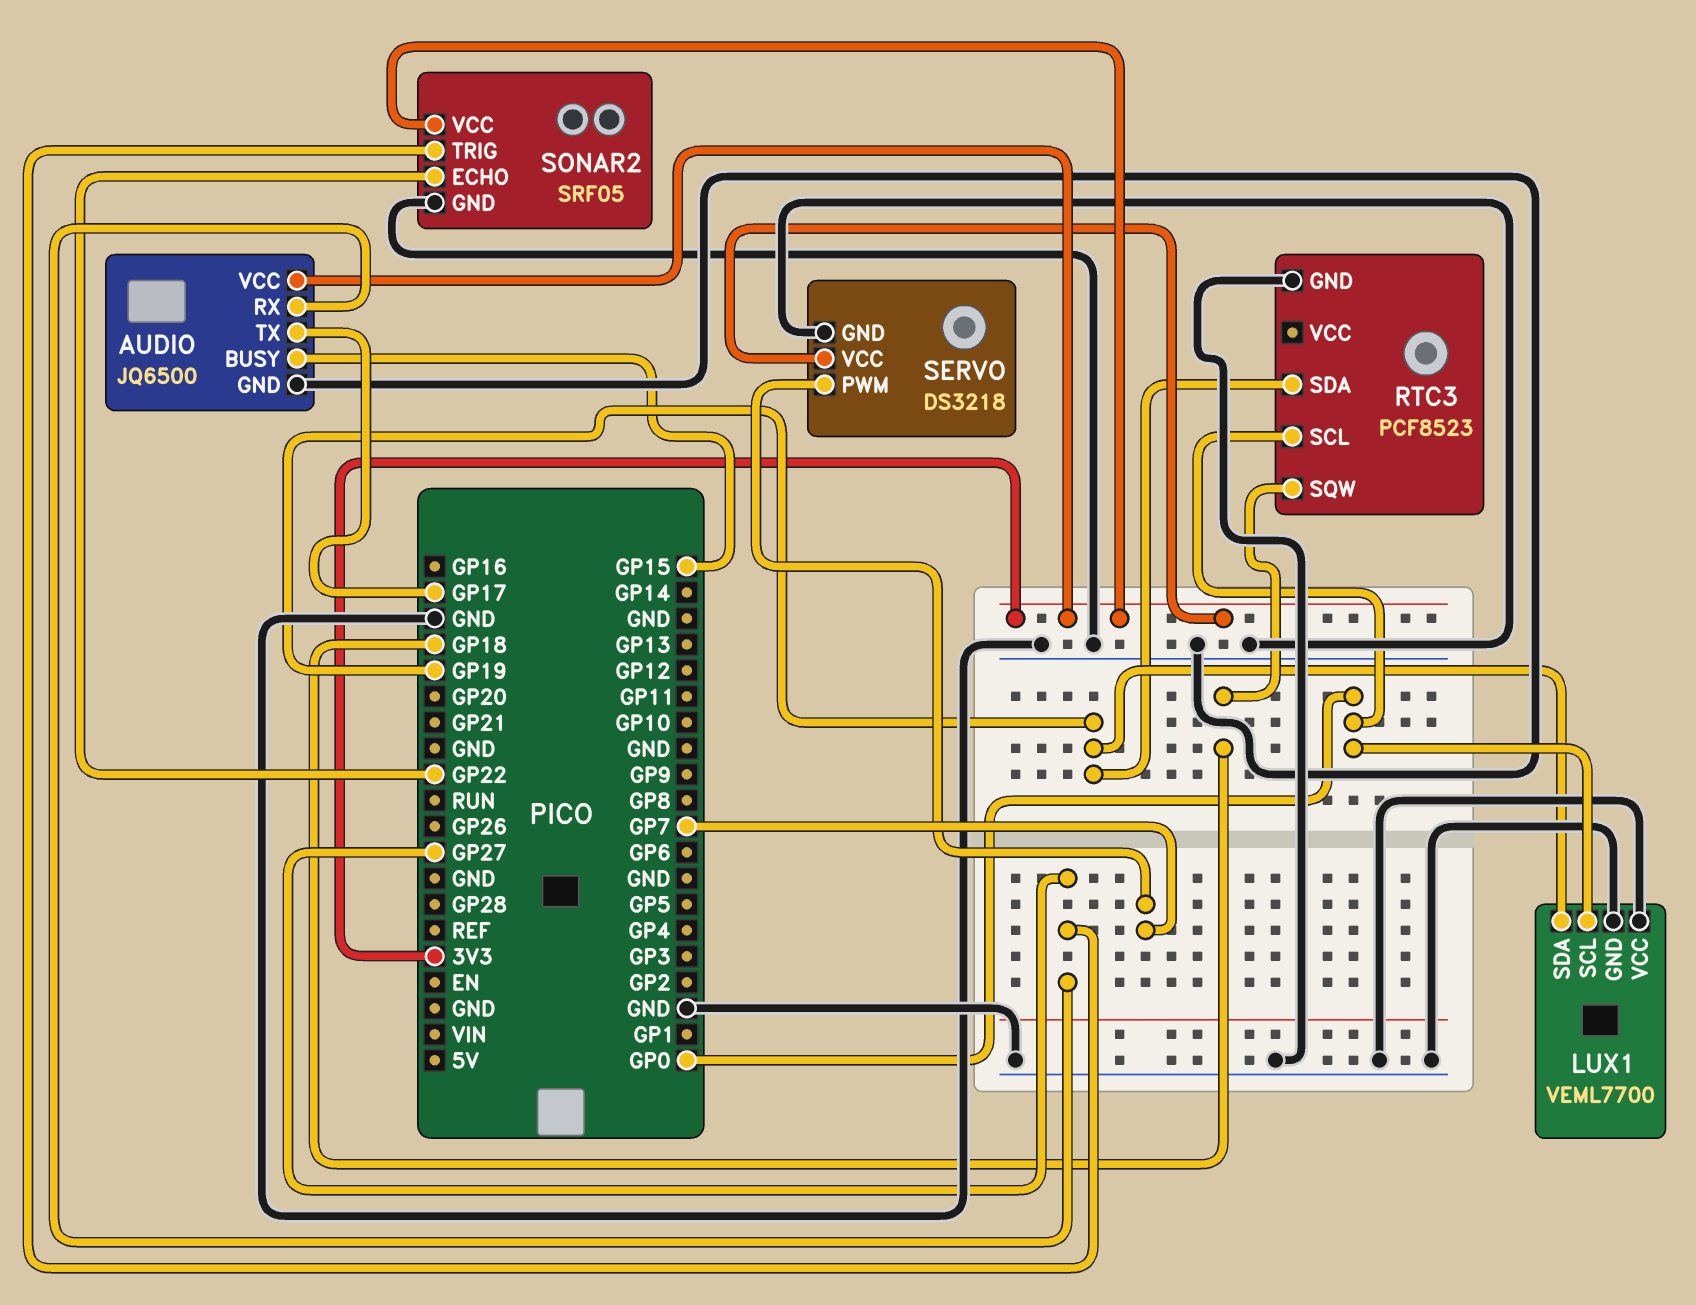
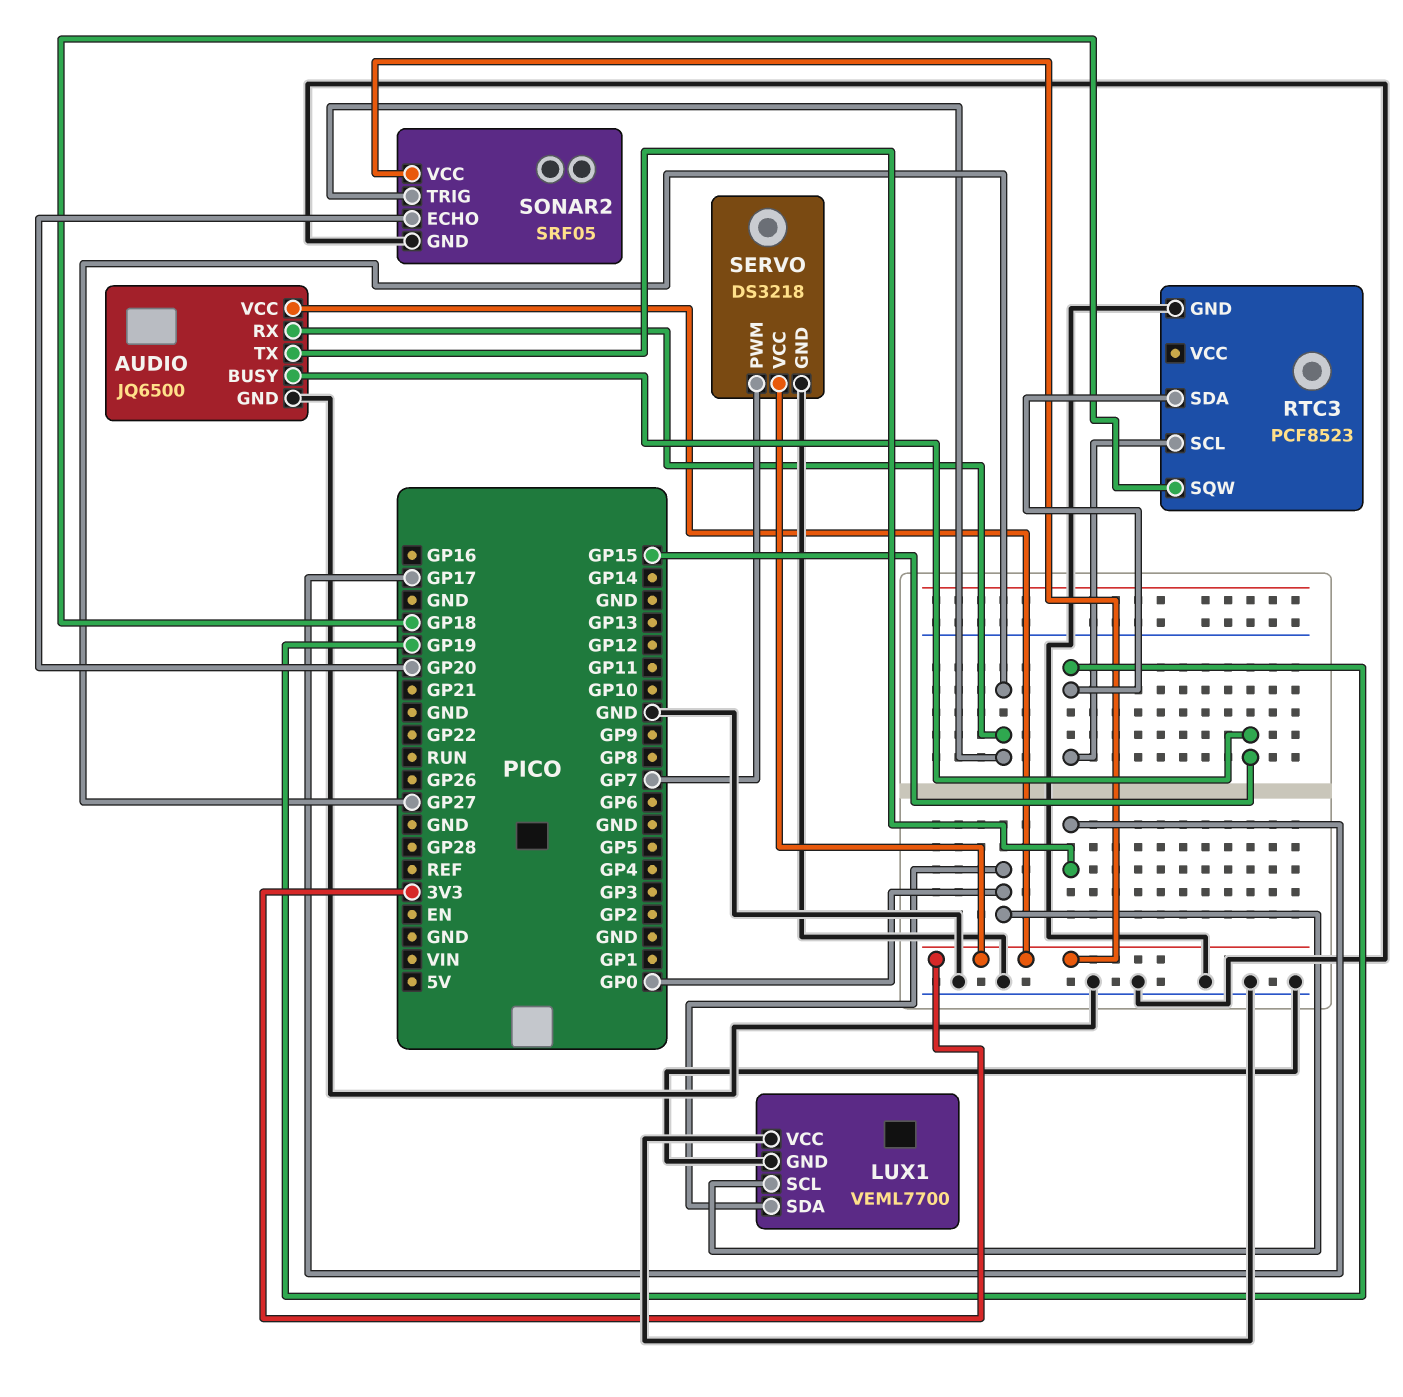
LUX1 pin SDA: GP19 -> GP0
RTC3 pin SCL: GP0 -> GP19
SONAR2 pin ECHO: GP22 -> GP20

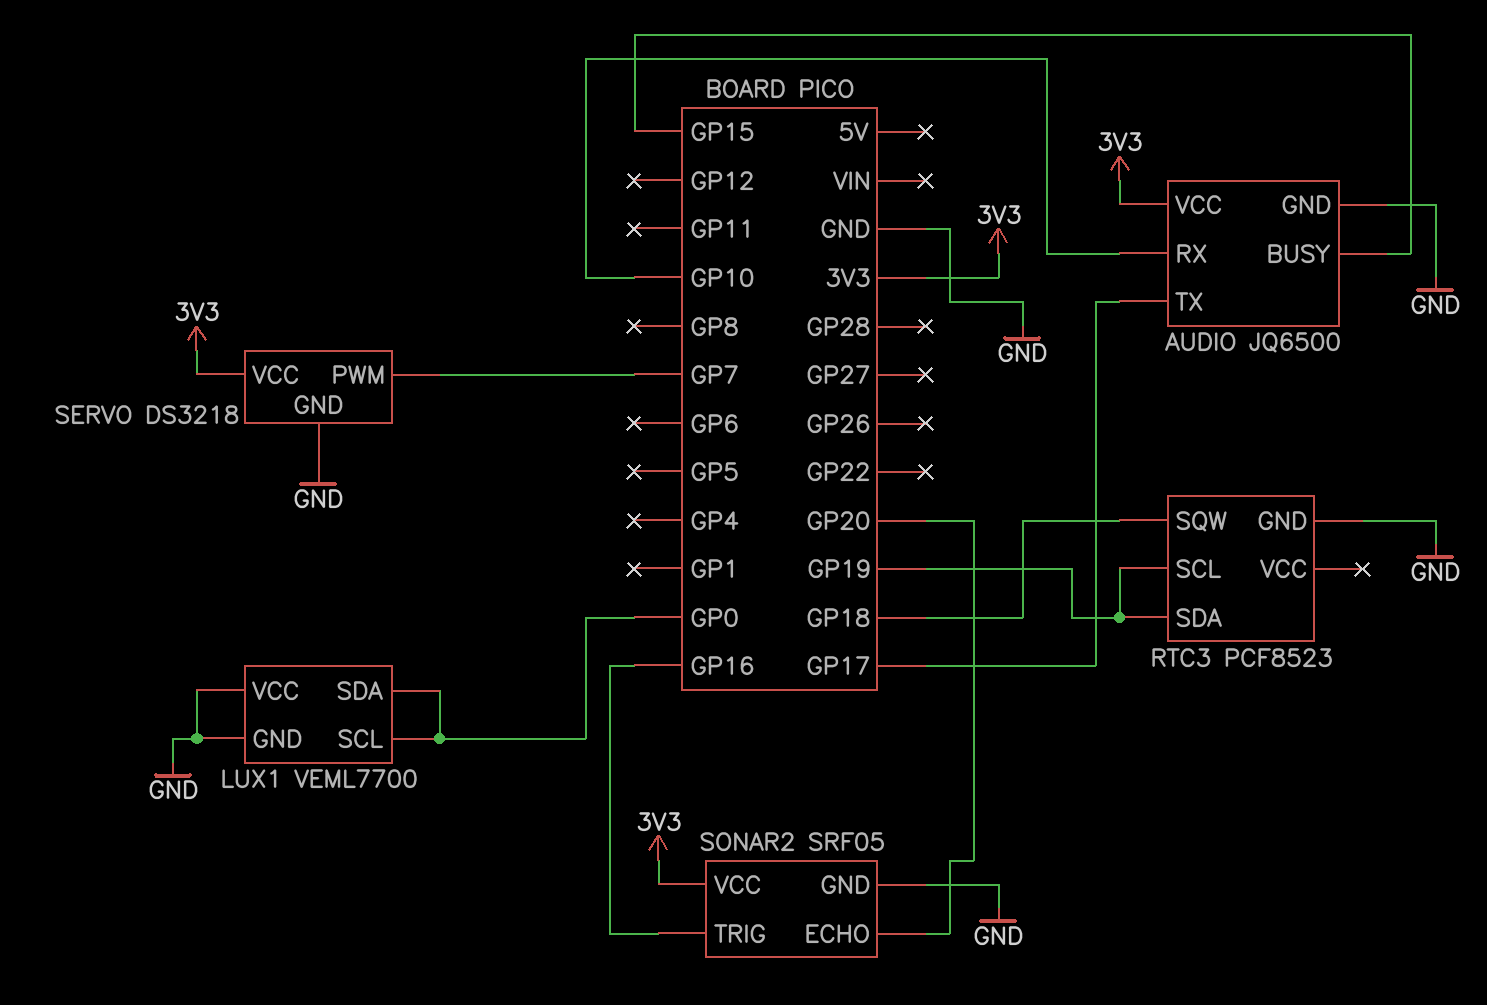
AUDIO pin RX: GP27 -> GP10
SONAR2 pin TRIG: GP27 -> GP16

